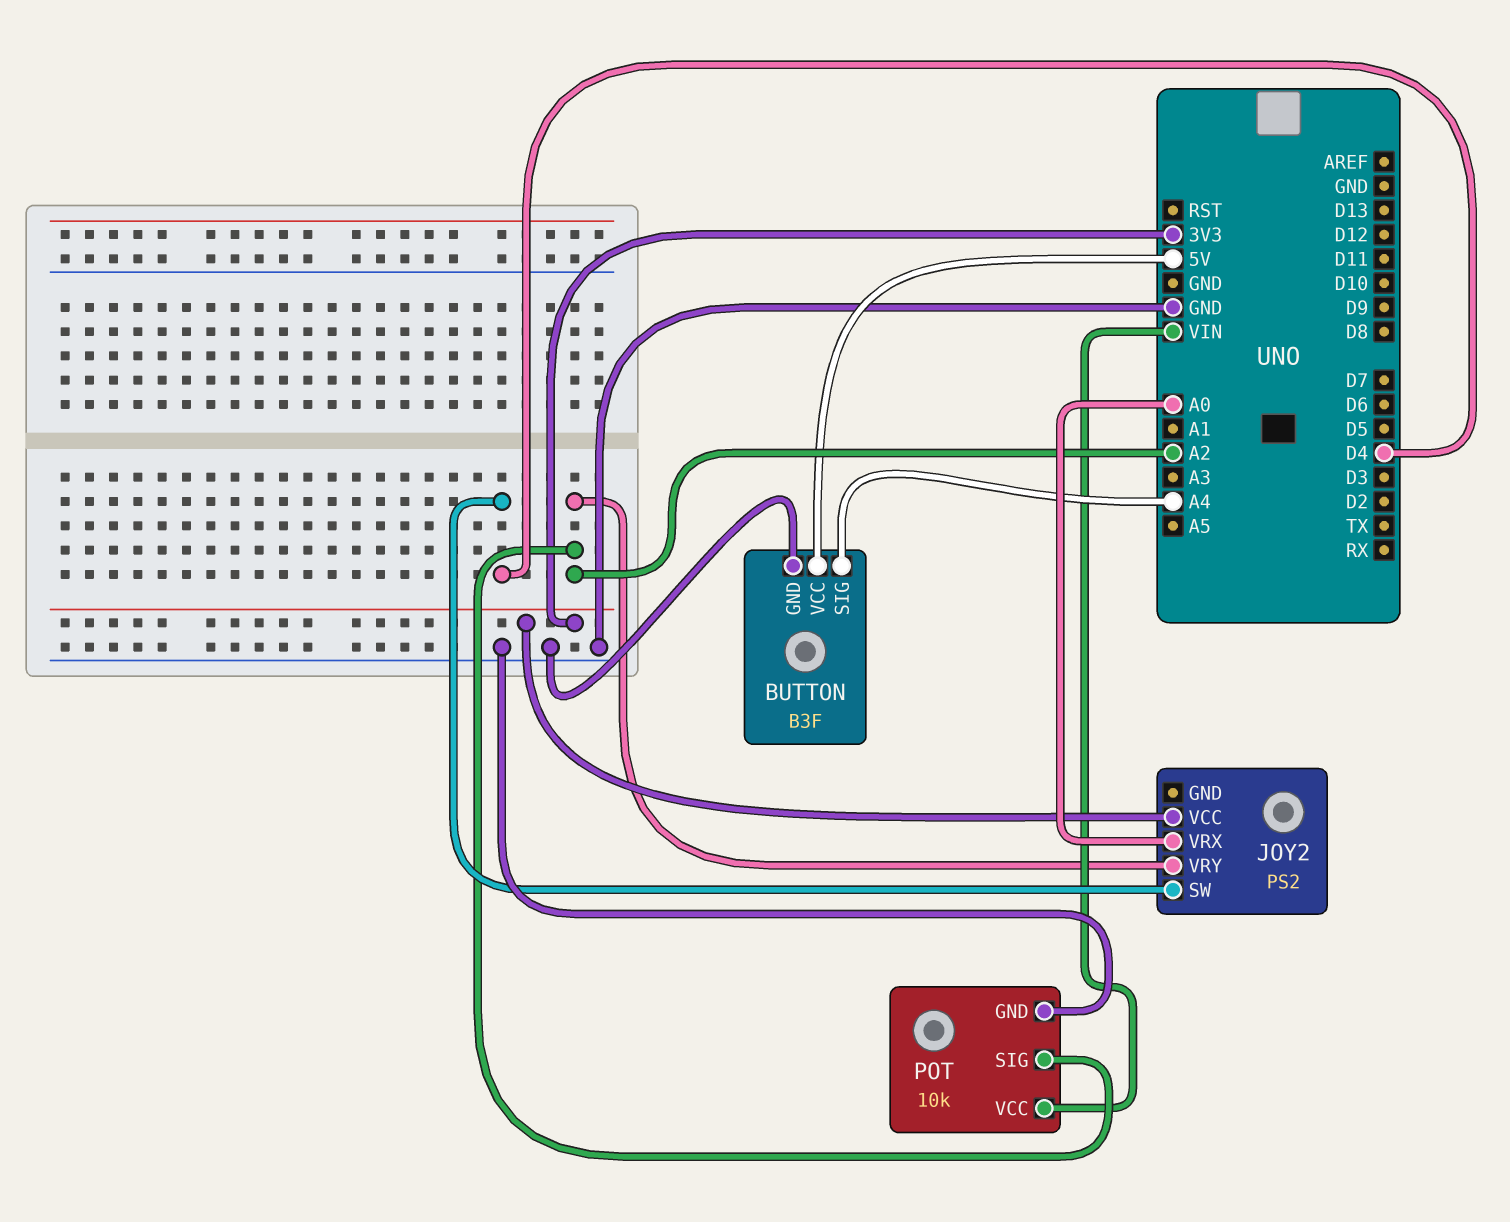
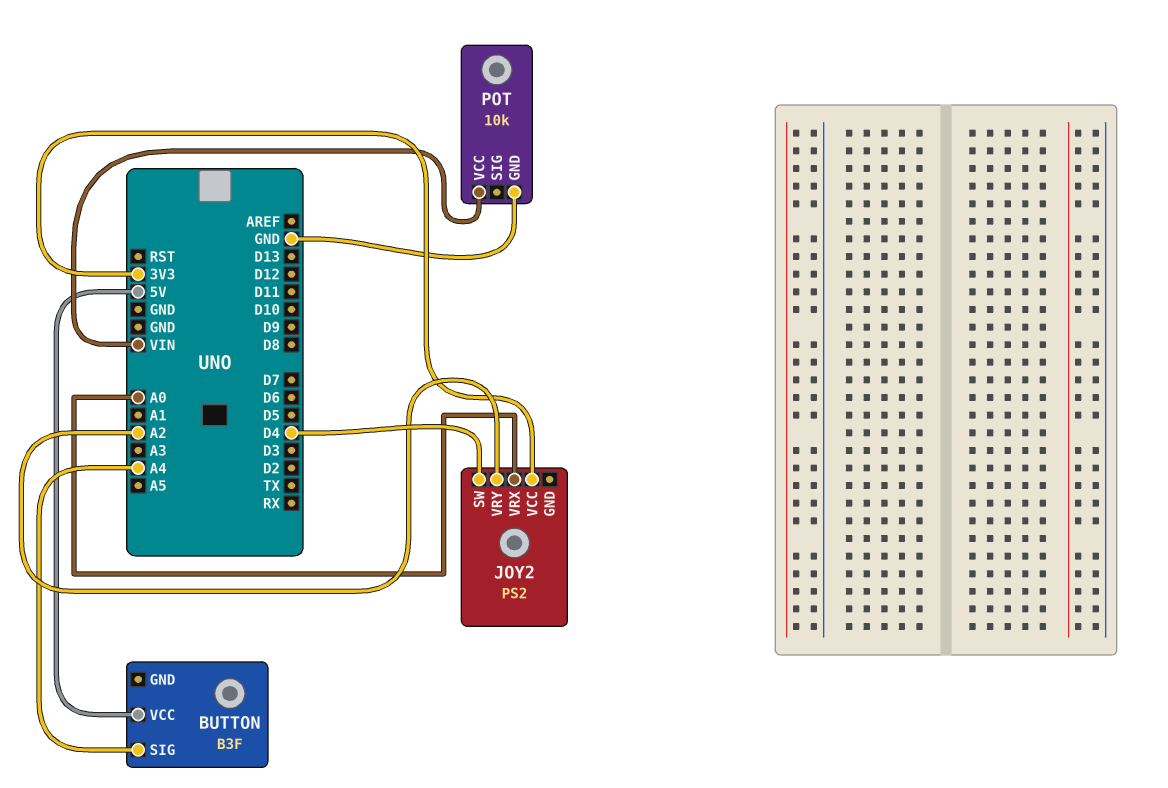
BUTTON pin GND: GND -> none
POT pin SIG: A2 -> none

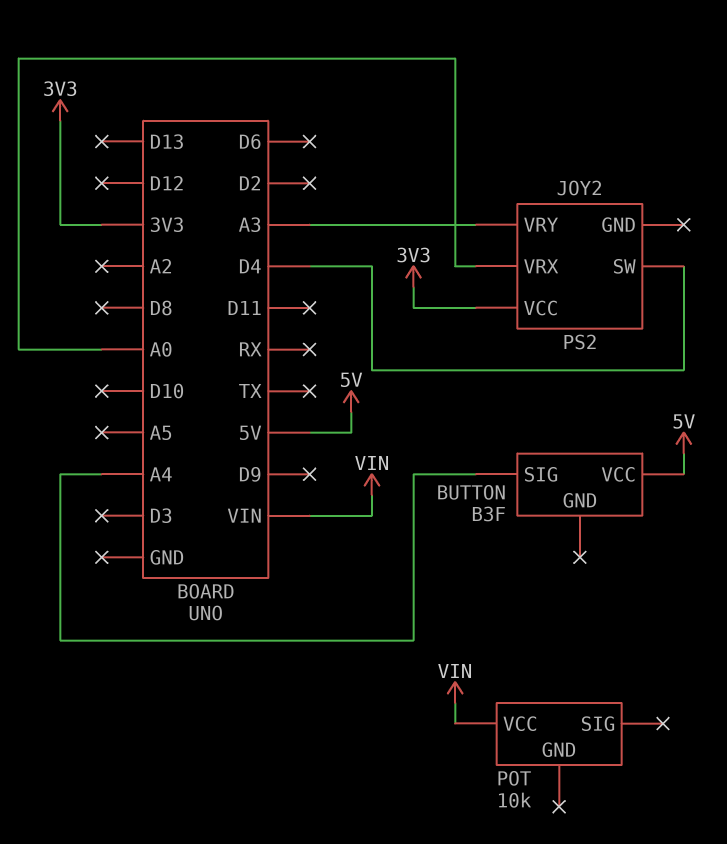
JOY2 pin VRY: A2 -> A3
POT pin GND: GND -> none

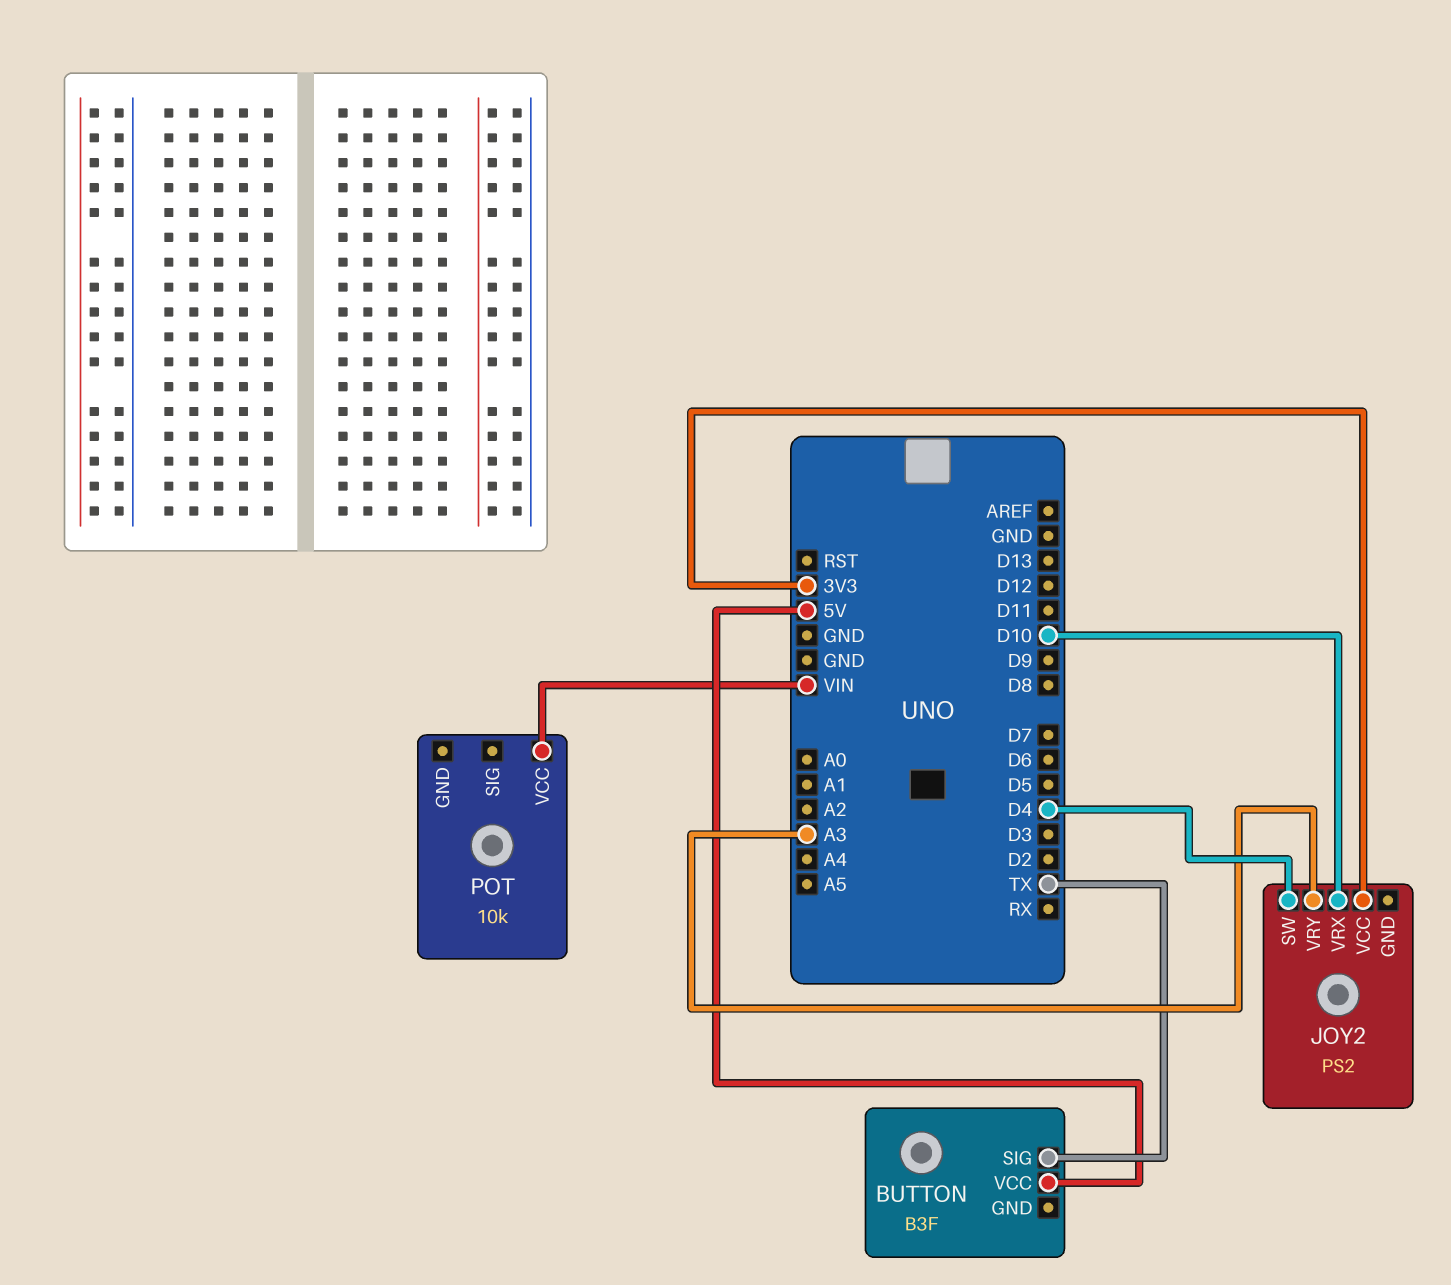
BUTTON pin SIG: A4 -> TX
JOY2 pin VRX: A0 -> D10

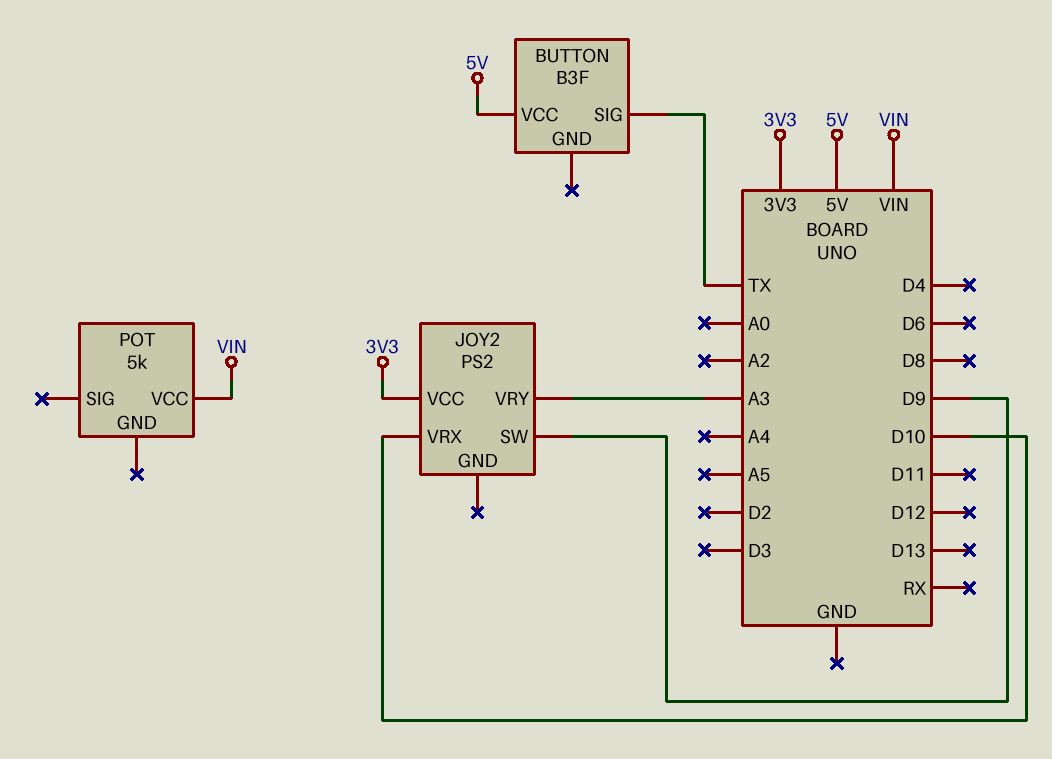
JOY2 pin SW: D4 -> D9
POT: 10k -> 5k

